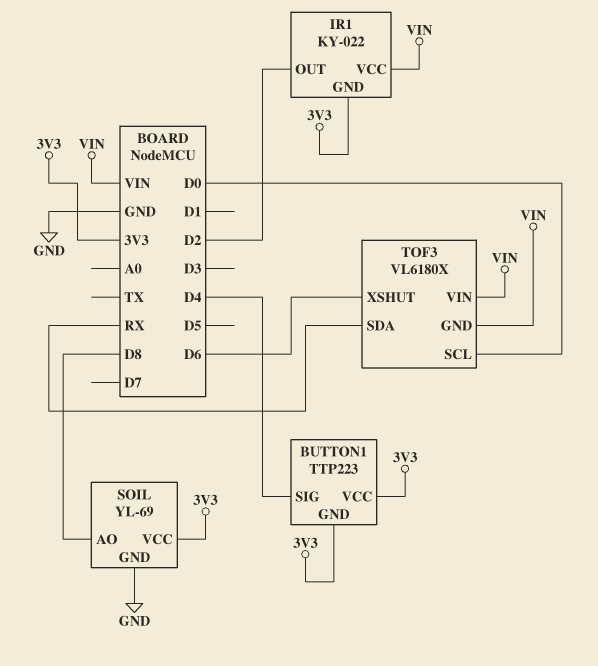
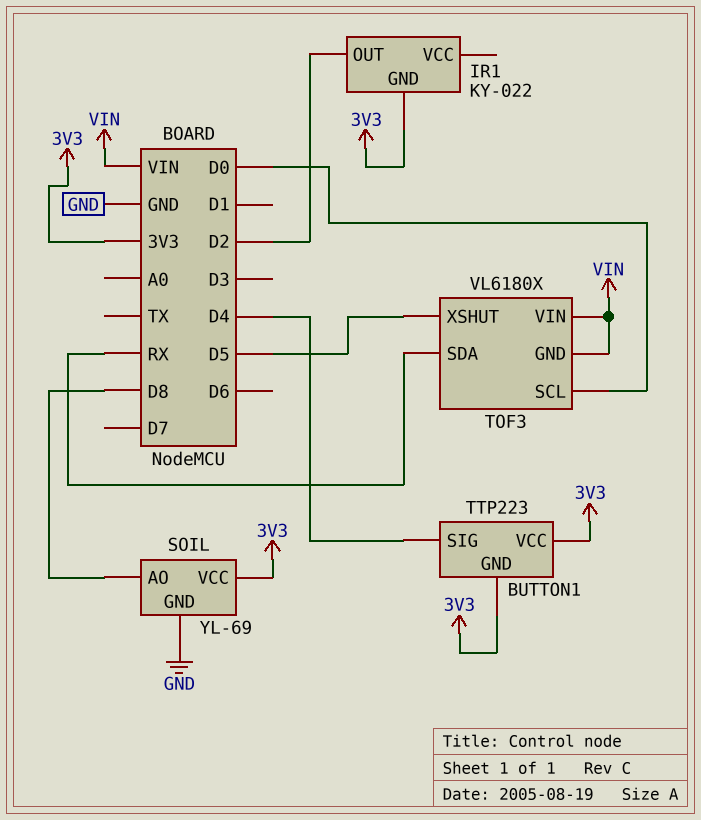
IR1 pin VCC: VIN -> none
TOF3 pin XSHUT: D6 -> D5

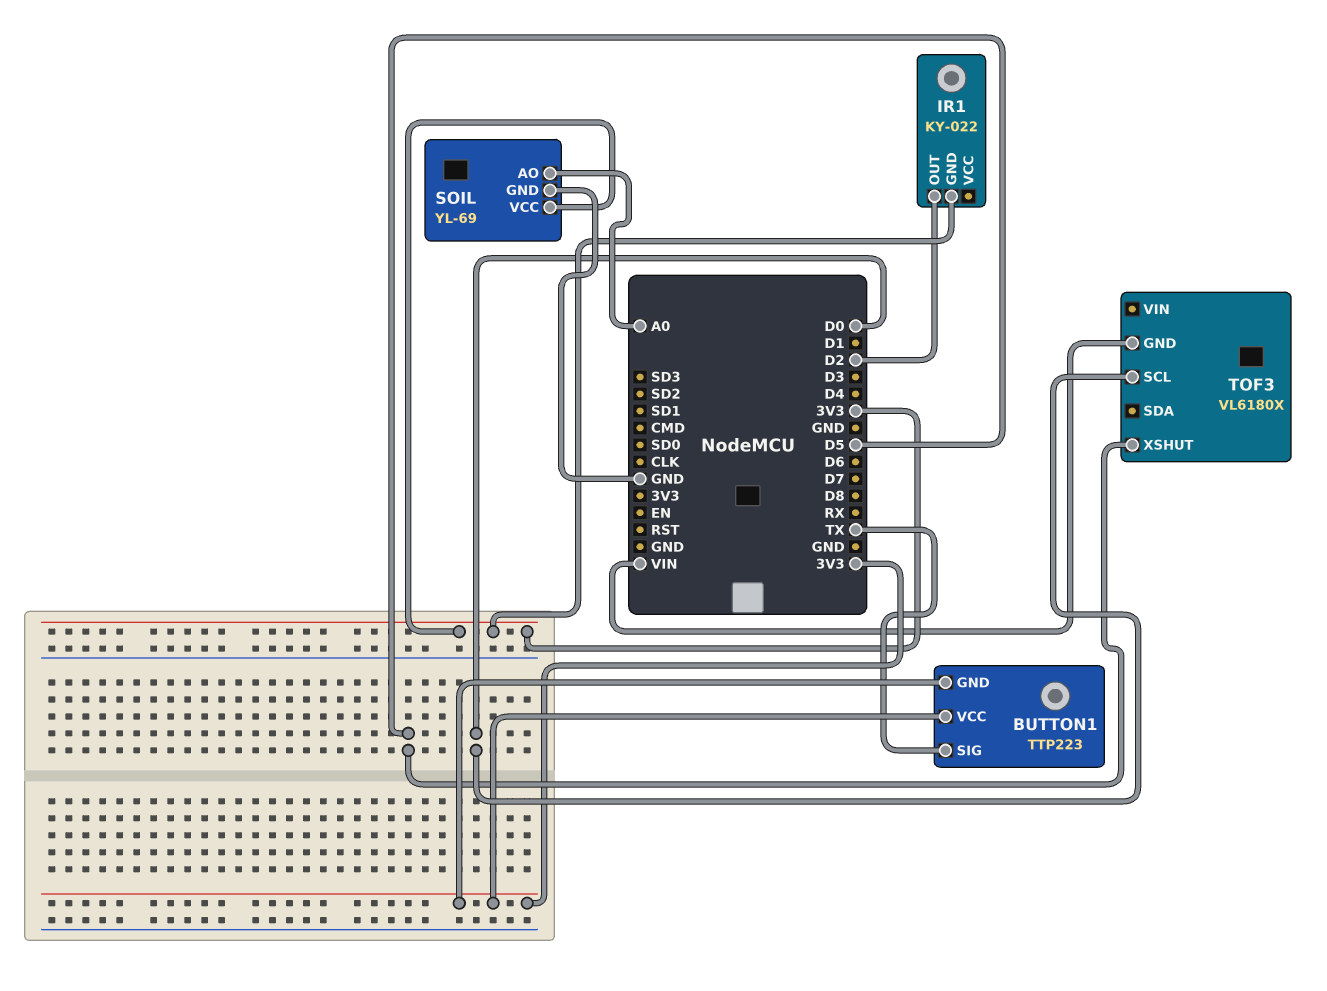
BUTTON1 pin SIG: D4 -> TX
SOIL pin AO: D8 -> A0
TOF3 pin SDA: RX -> none
TOF3 pin VIN: VIN -> none

